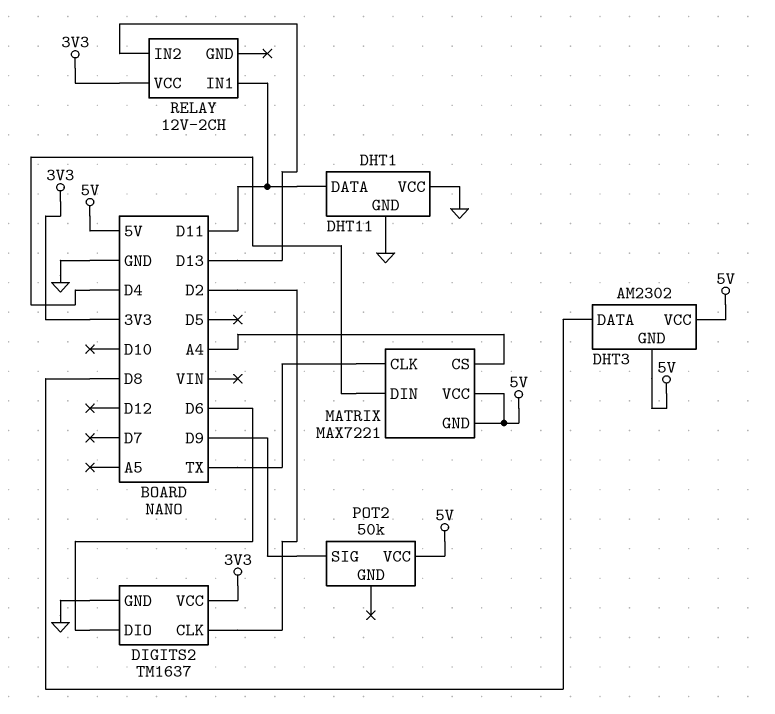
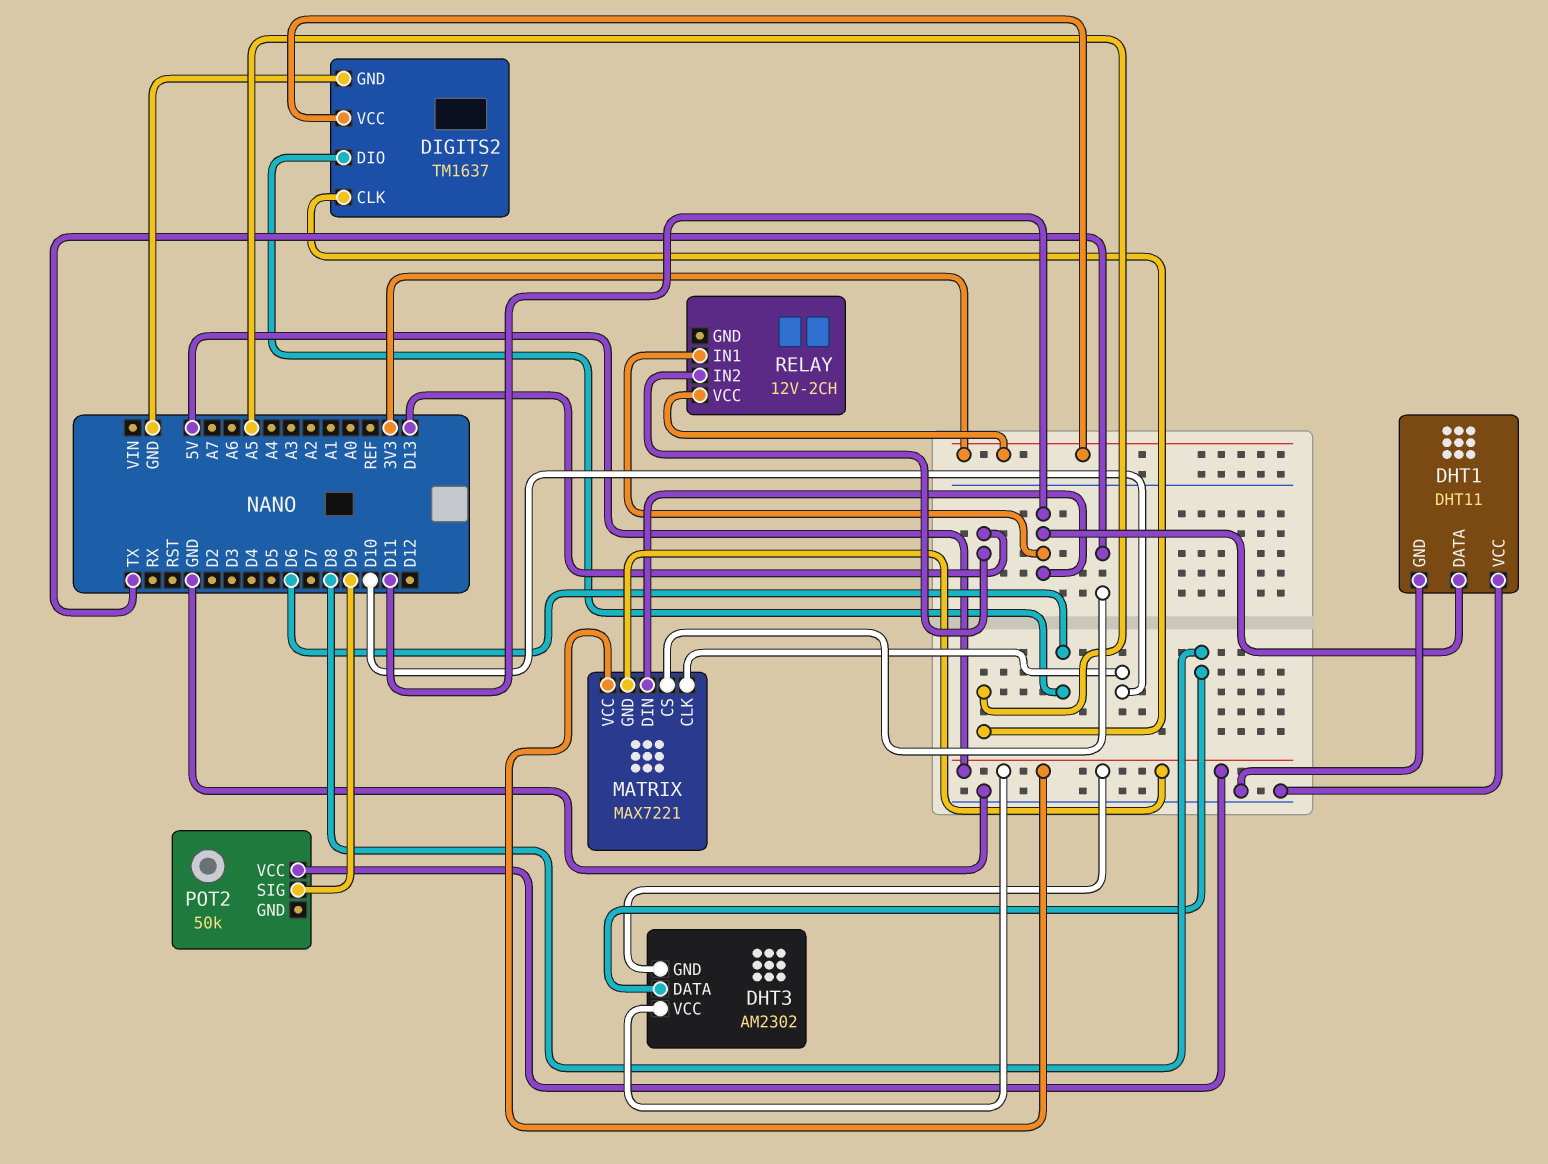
DIGITS2 pin CLK: D2 -> A5
MATRIX pin CLK: TX -> D10
MATRIX pin CS: A4 -> TX
MATRIX pin DIN: D4 -> D11

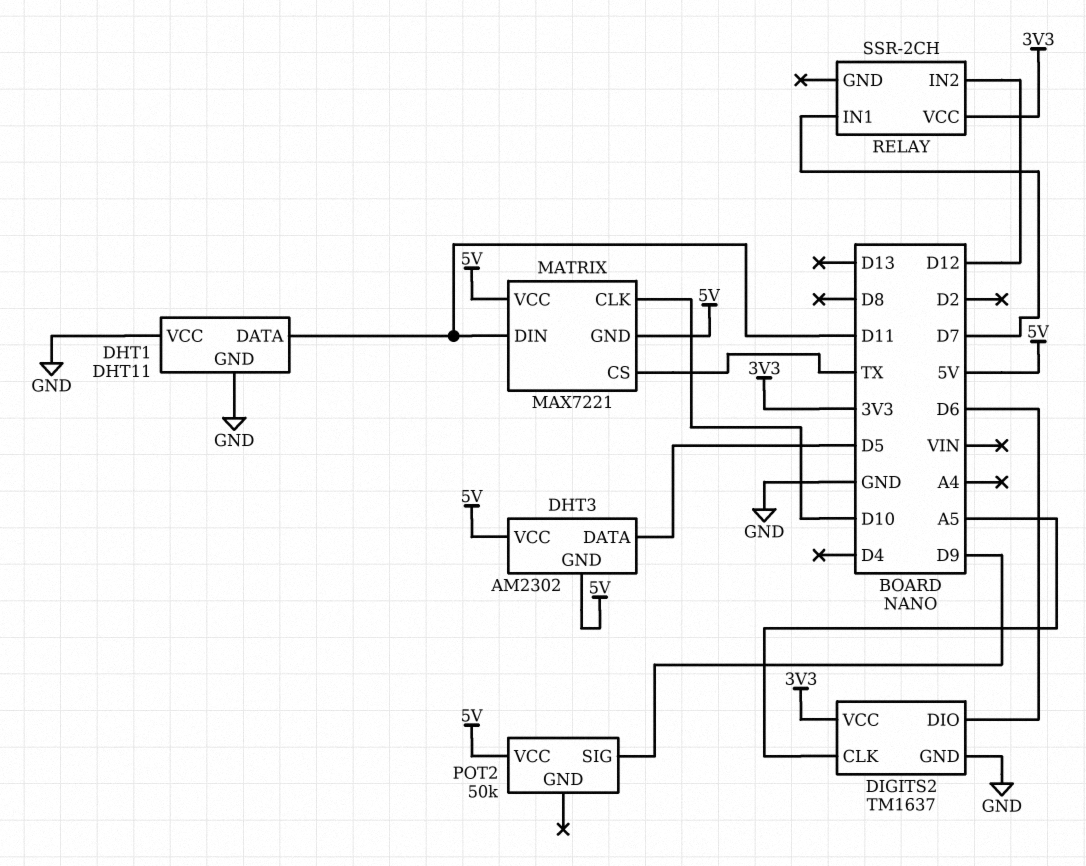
DHT3 pin DATA: D8 -> D5
RELAY: 12V-2CH -> SSR-2CH
RELAY pin IN1: D11 -> D7
RELAY pin IN2: D13 -> D12

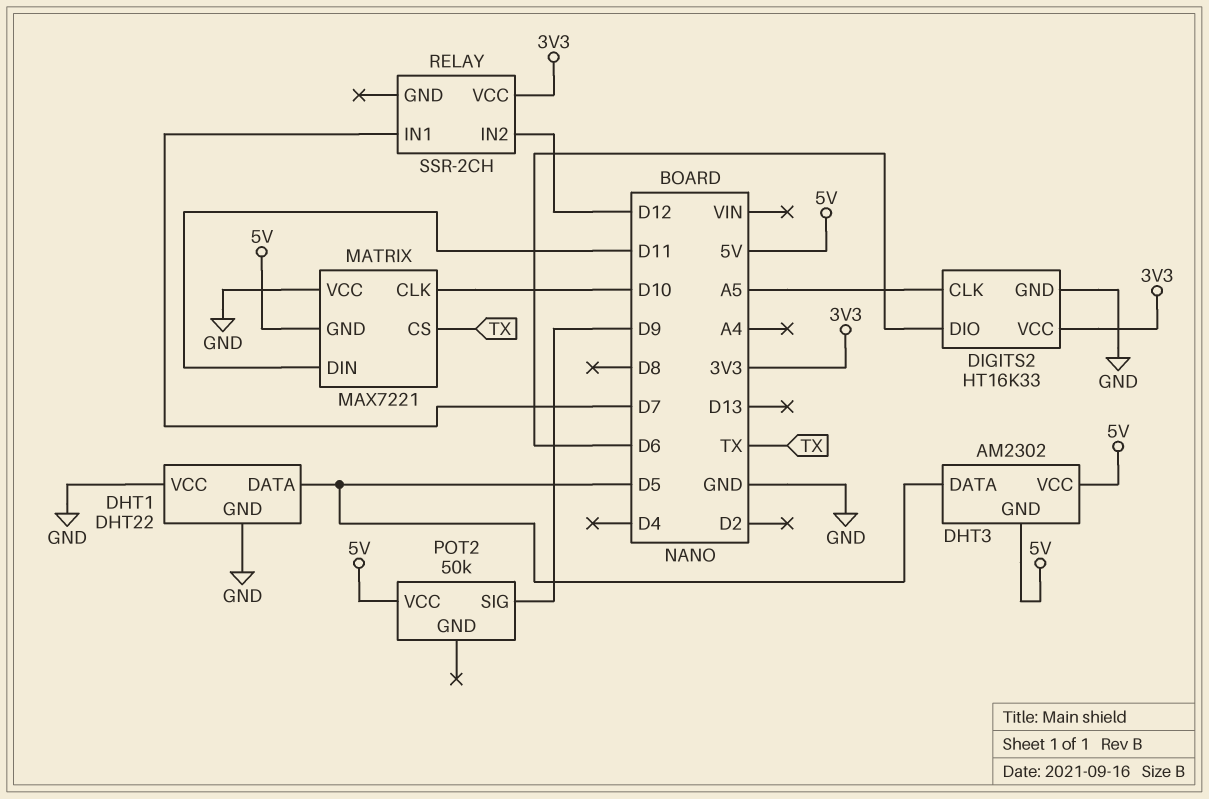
DHT1: DHT11 -> DHT22
DHT1 pin DATA: D11 -> D5
DIGITS2: TM1637 -> HT16K33
MATRIX pin VCC: 5V -> GND

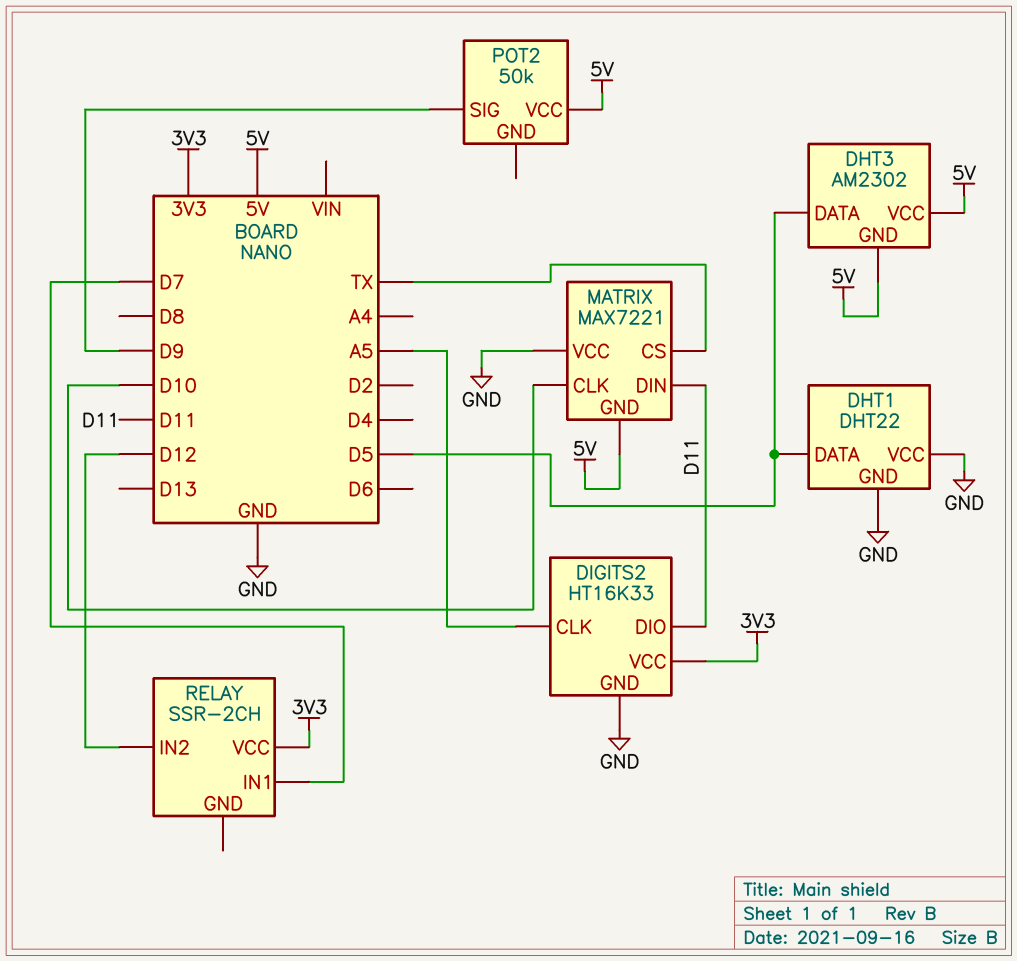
DIGITS2 pin DIO: D6 -> D11

